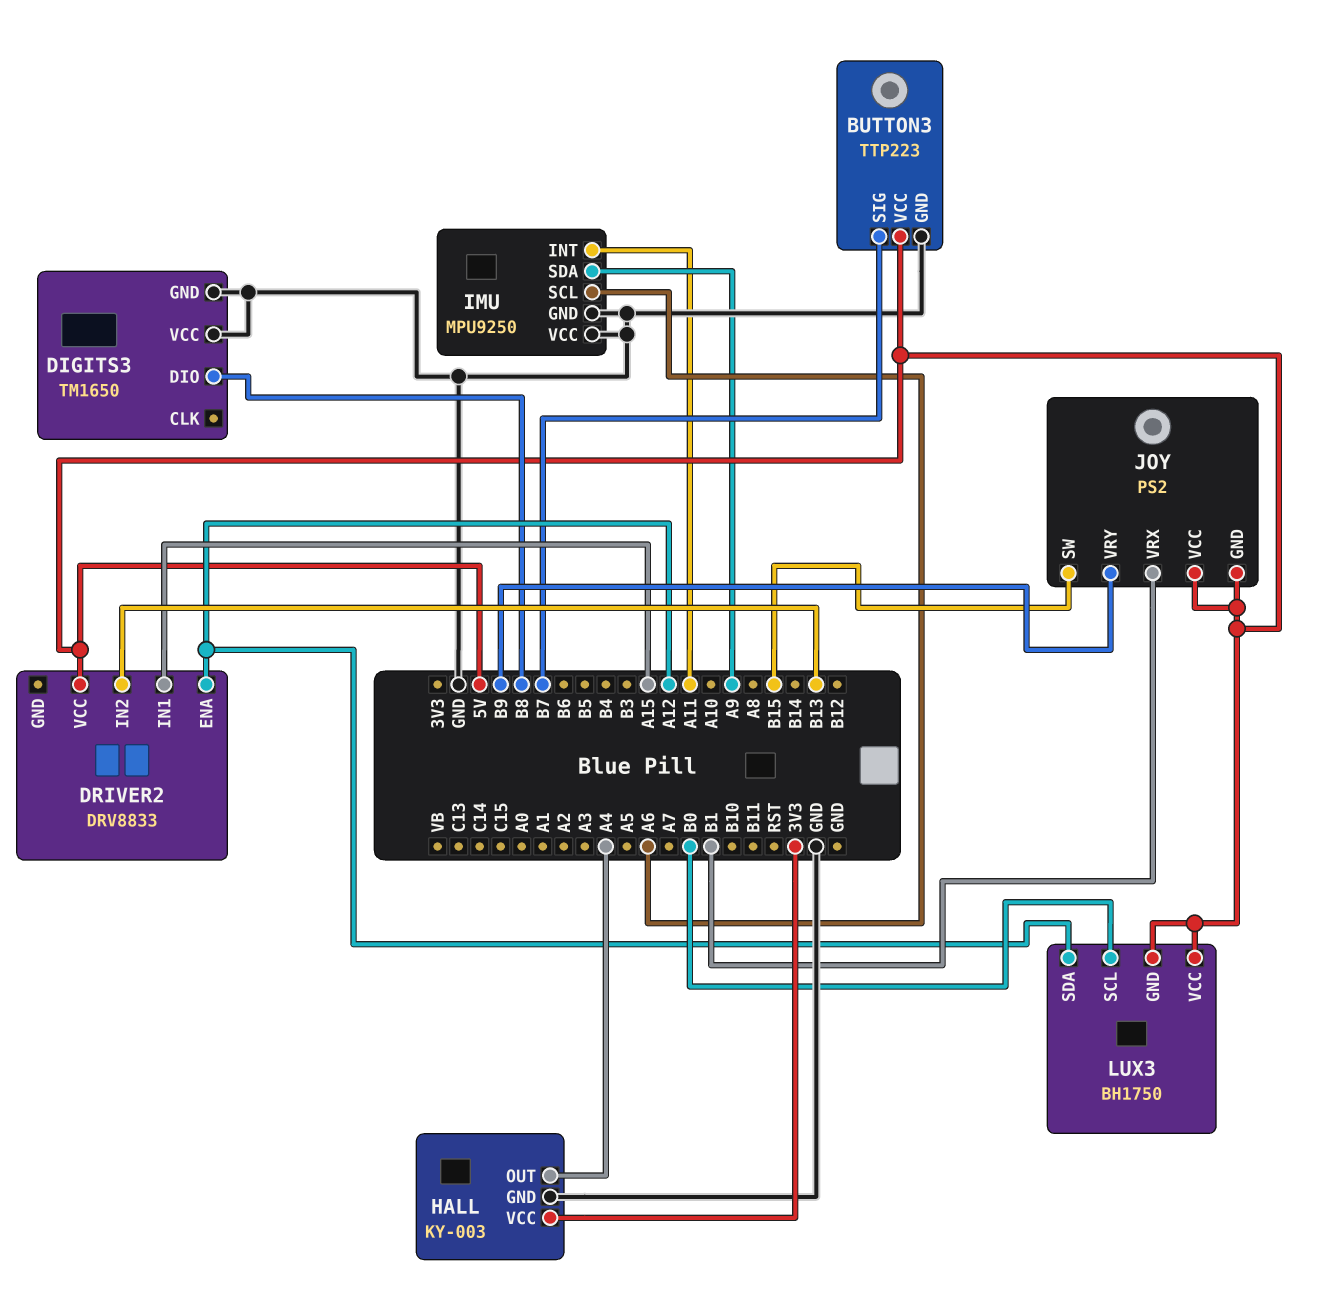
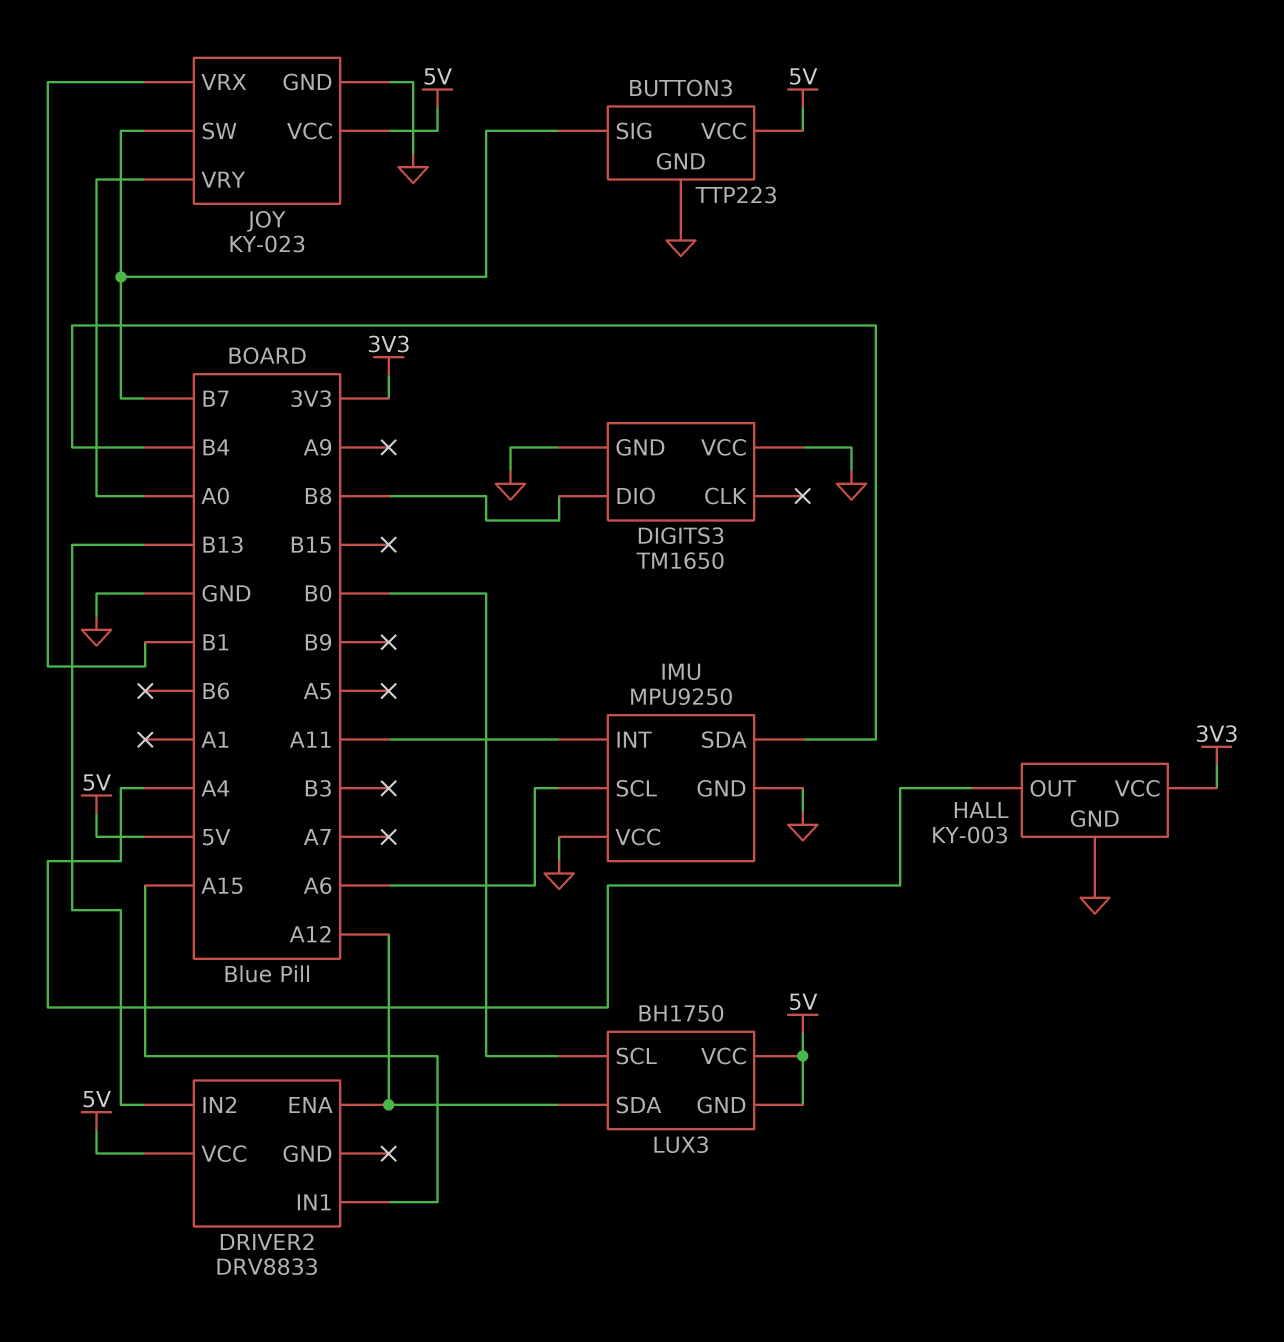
IMU pin SDA: A9 -> B4
JOY: PS2 -> KY-023
JOY pin GND: 5V -> GND
JOY pin SW: B15 -> B7
JOY pin VRY: B9 -> A0

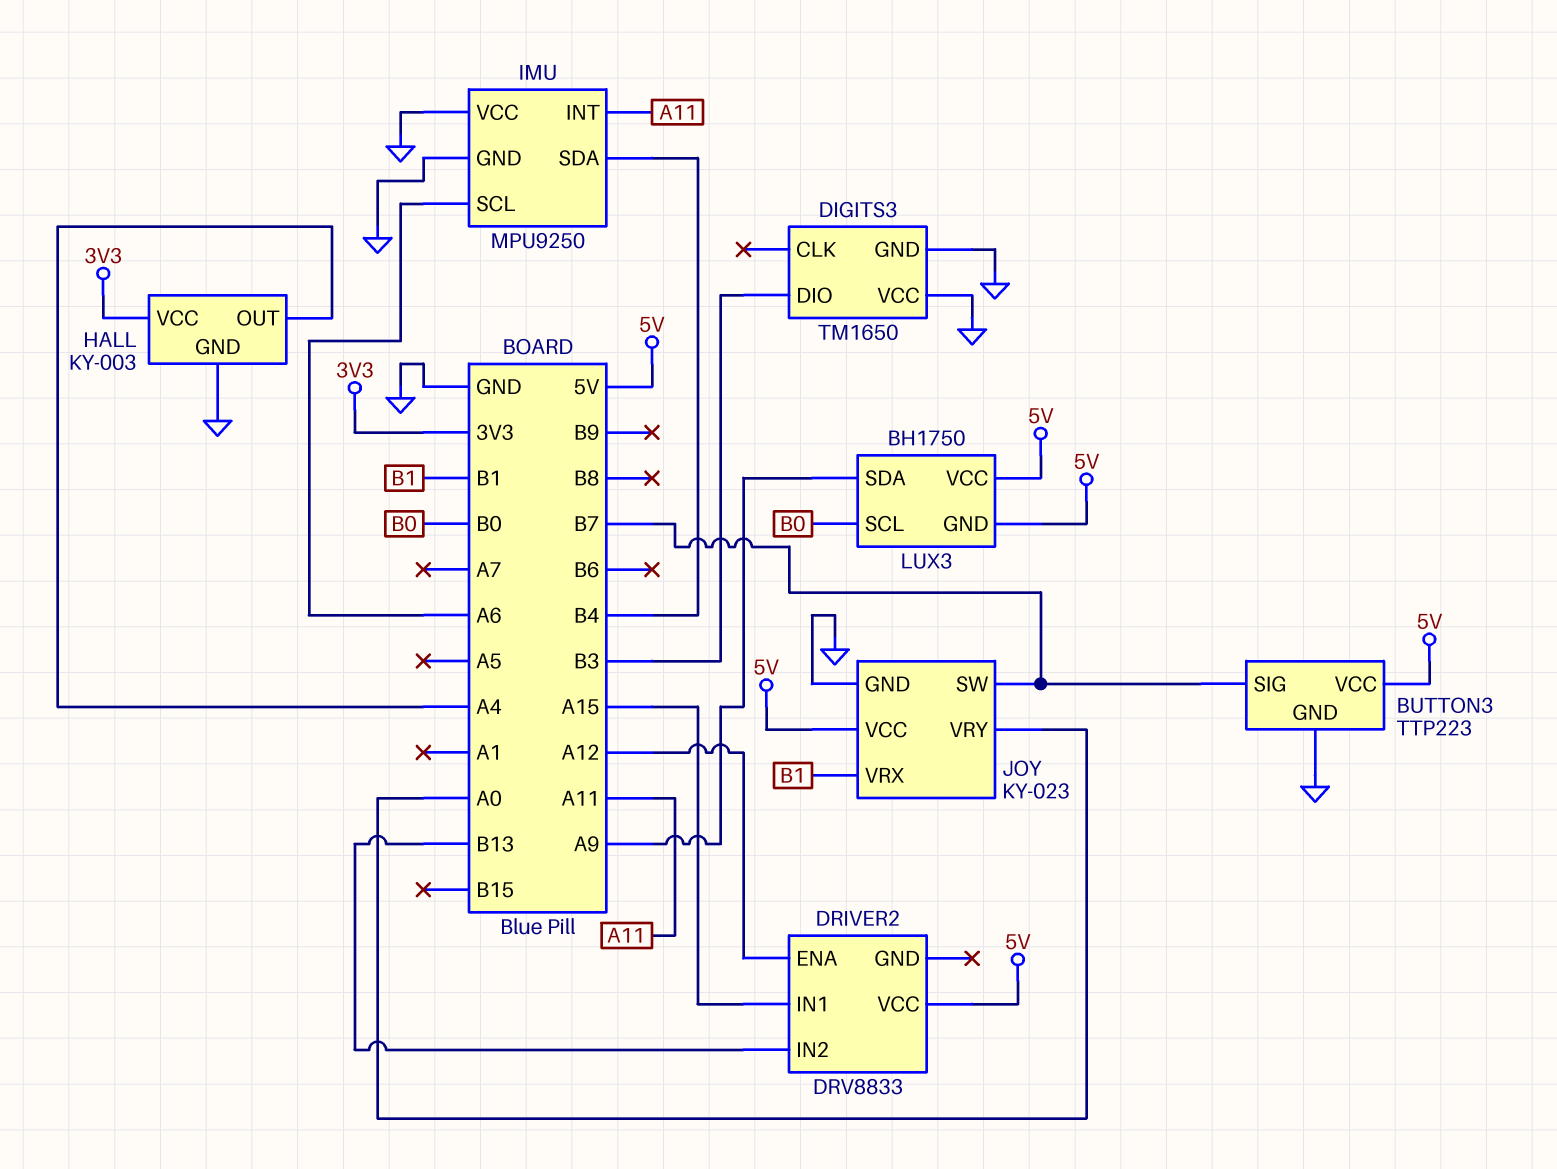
DIGITS3 pin DIO: B8 -> B3
LUX3 pin SDA: A12 -> A9

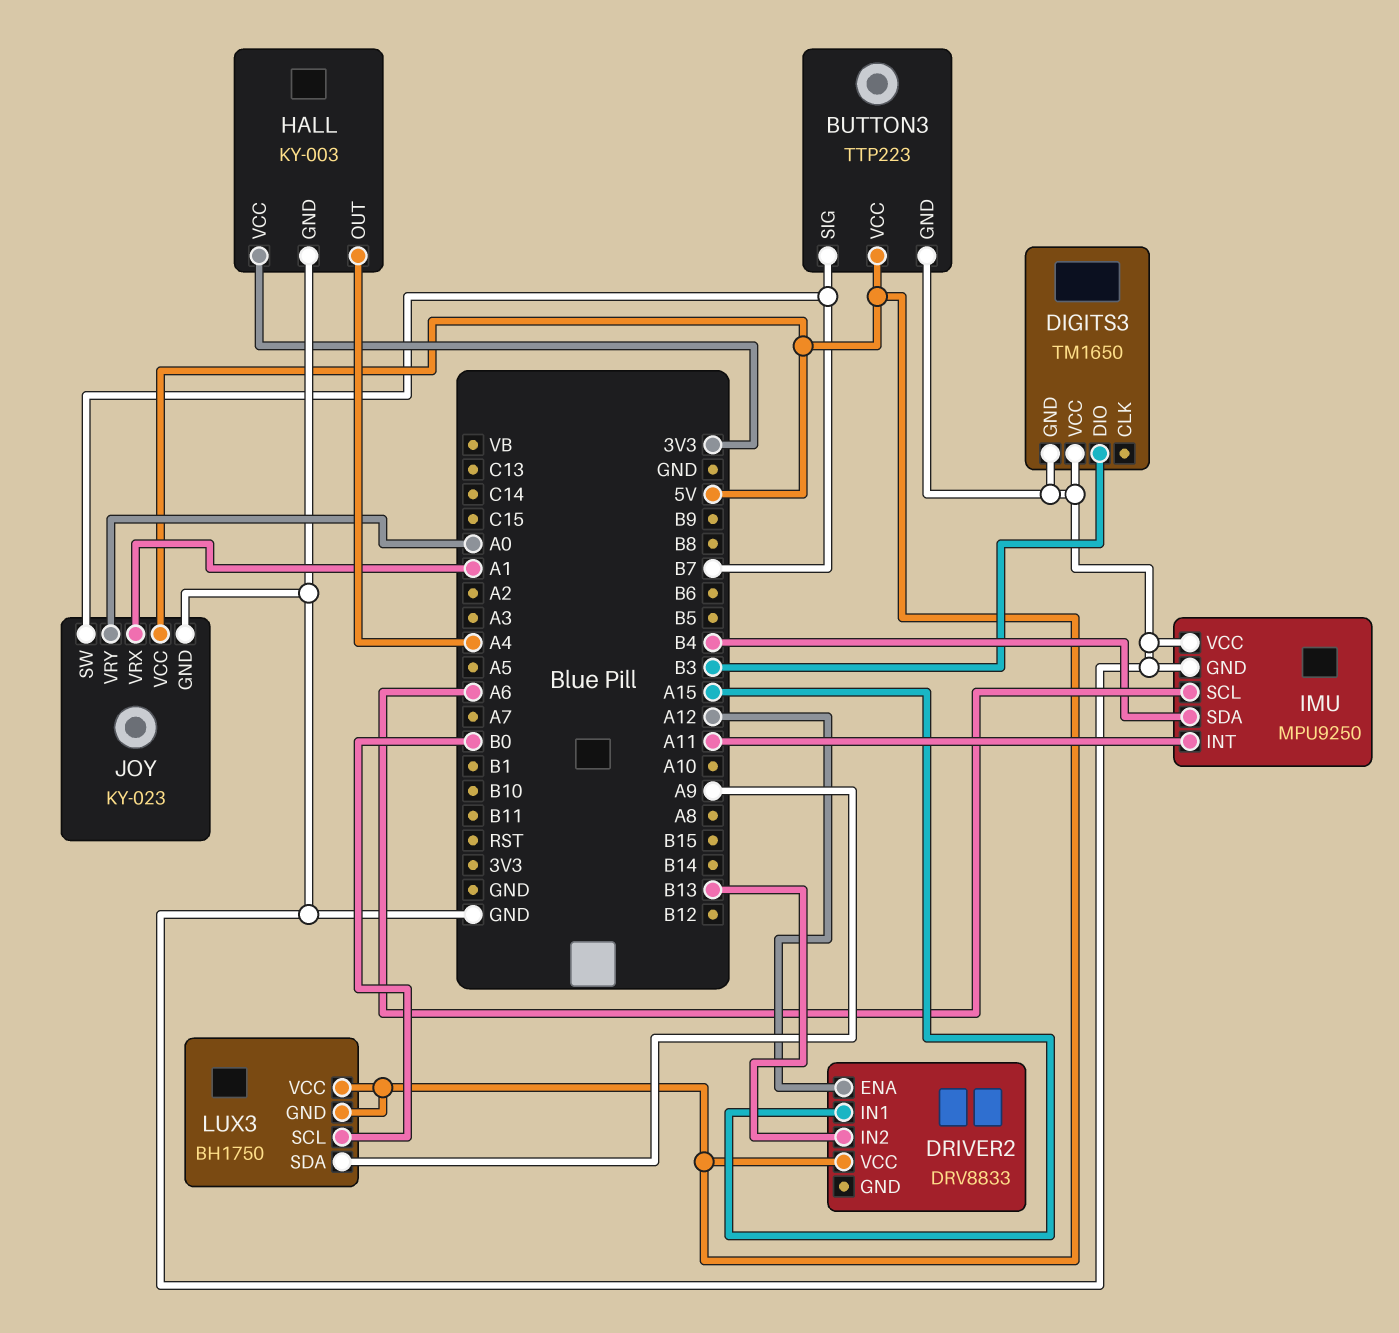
JOY pin VRX: B1 -> A1

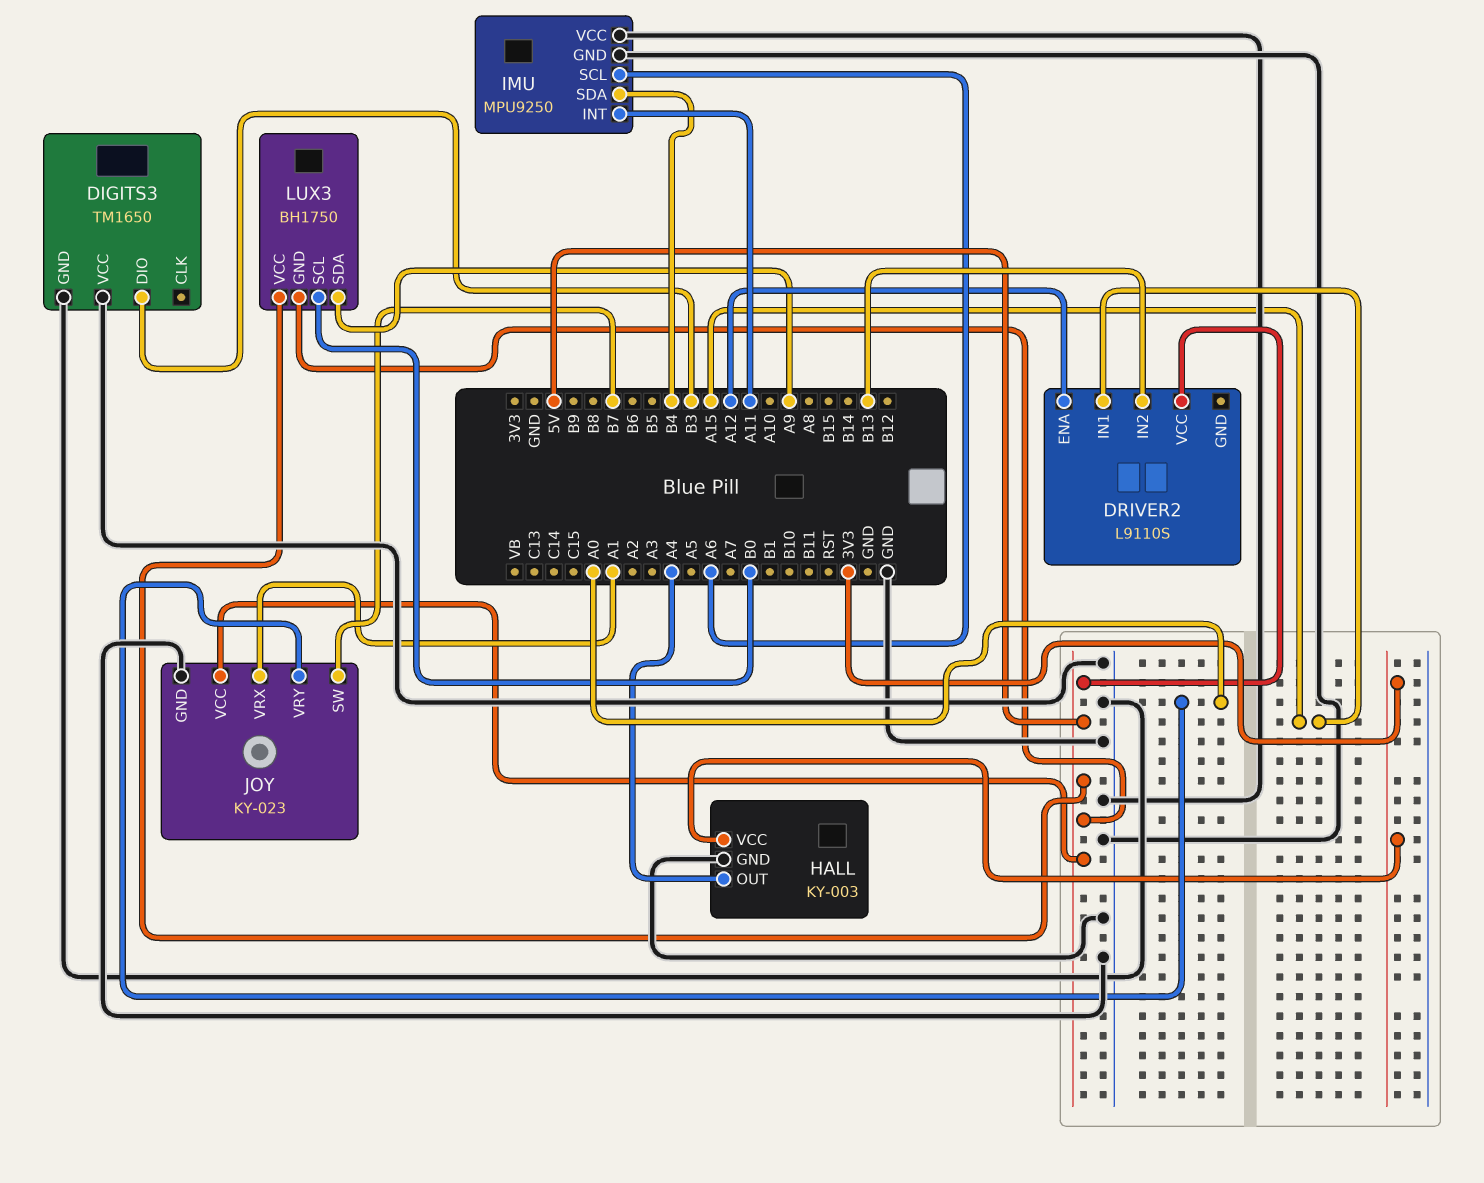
BUTTON3: TTP223 -> none
BUTTON3 pin GND: GND -> none
BUTTON3 pin SIG: B7 -> none
BUTTON3 pin VCC: 5V -> none
DRIVER2: DRV8833 -> L9110S

